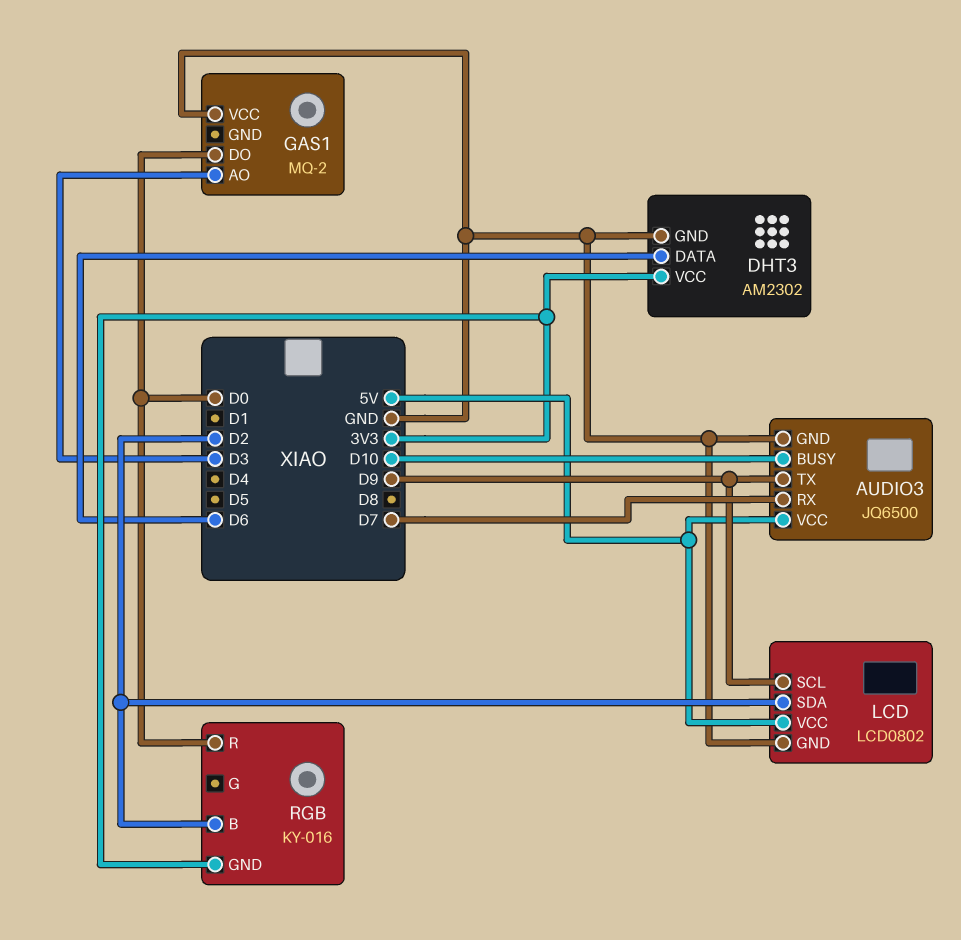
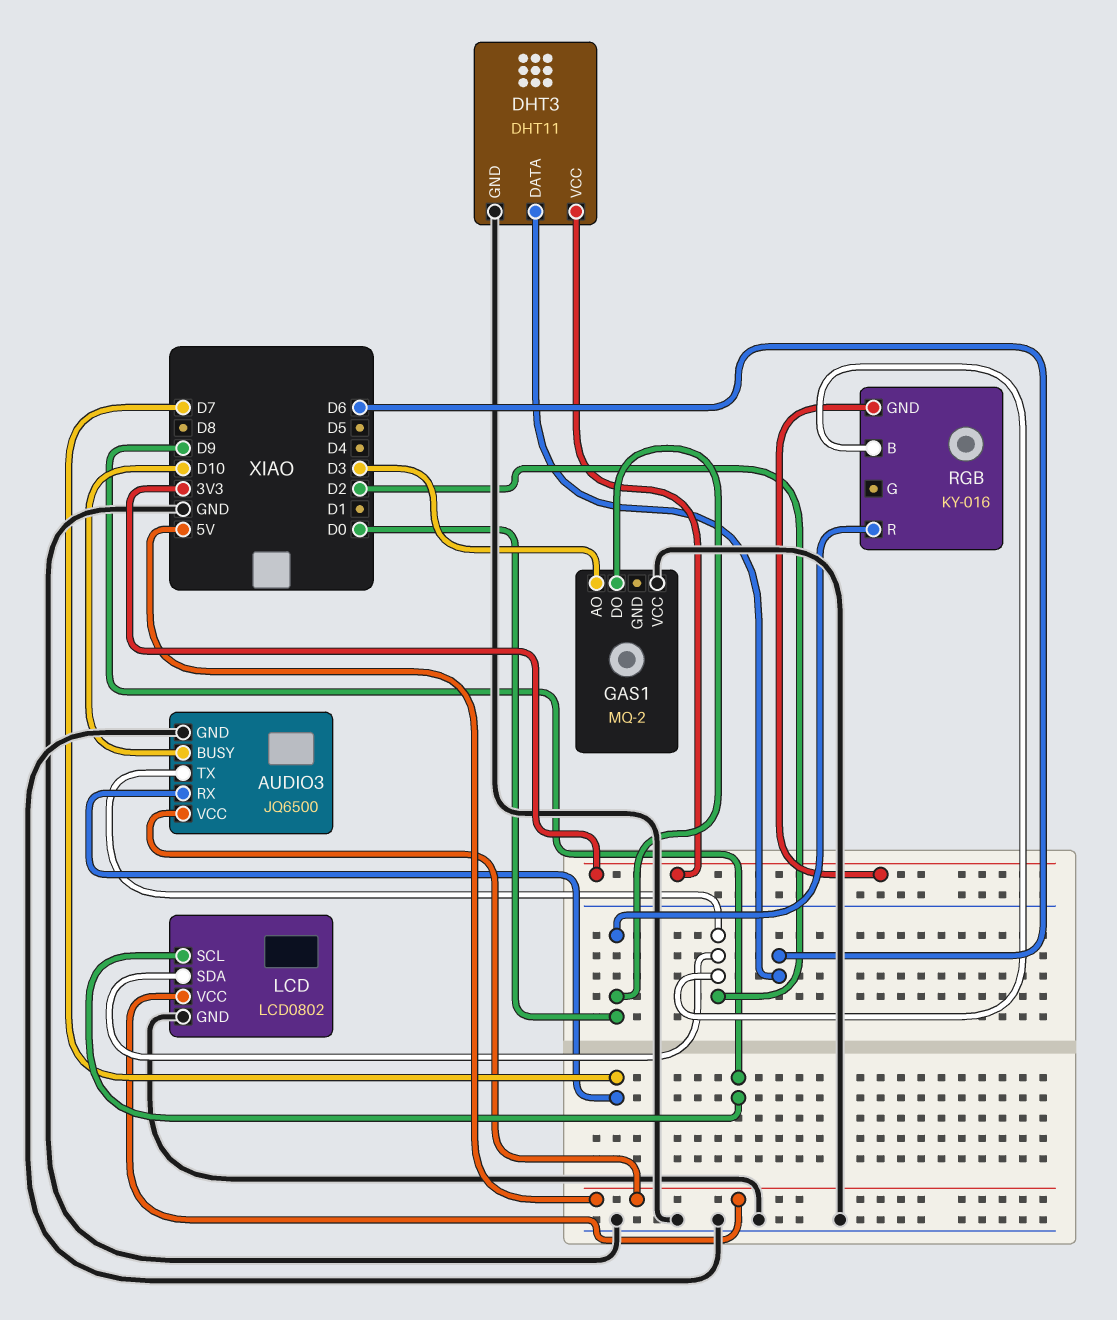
AUDIO3 pin TX: D9 -> D2
DHT3: AM2302 -> DHT11

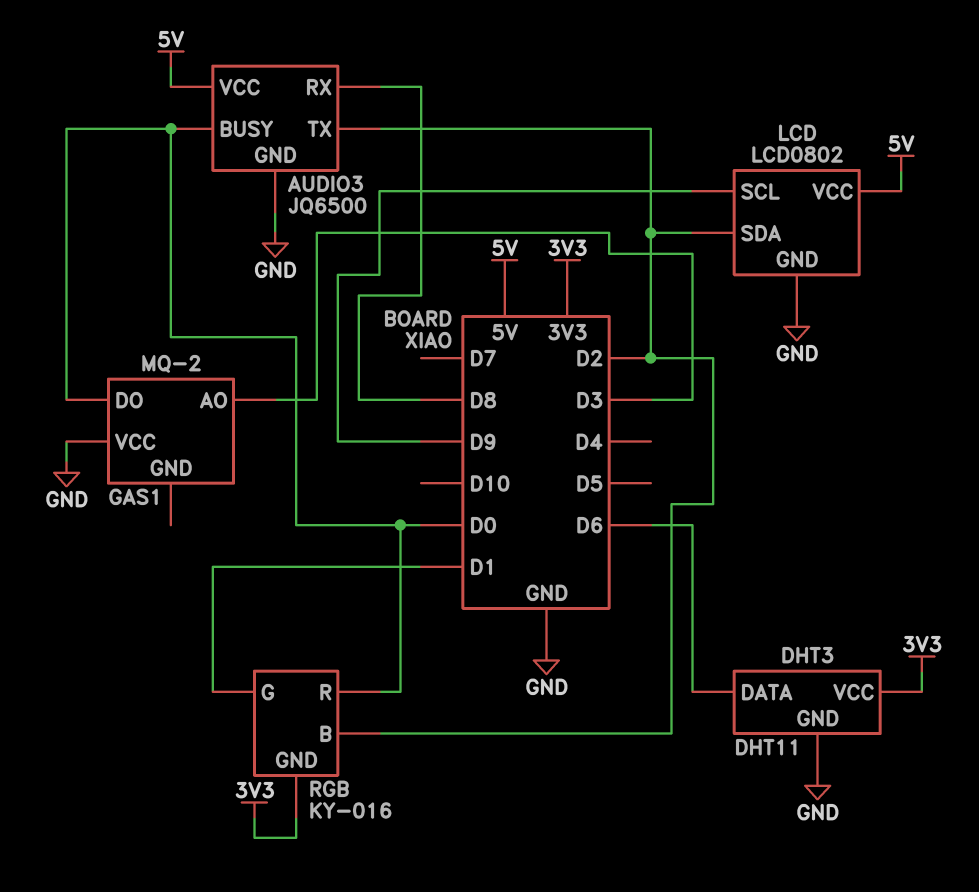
AUDIO3 pin BUSY: D10 -> D0
AUDIO3 pin RX: D7 -> D8
RGB pin G: none -> D1

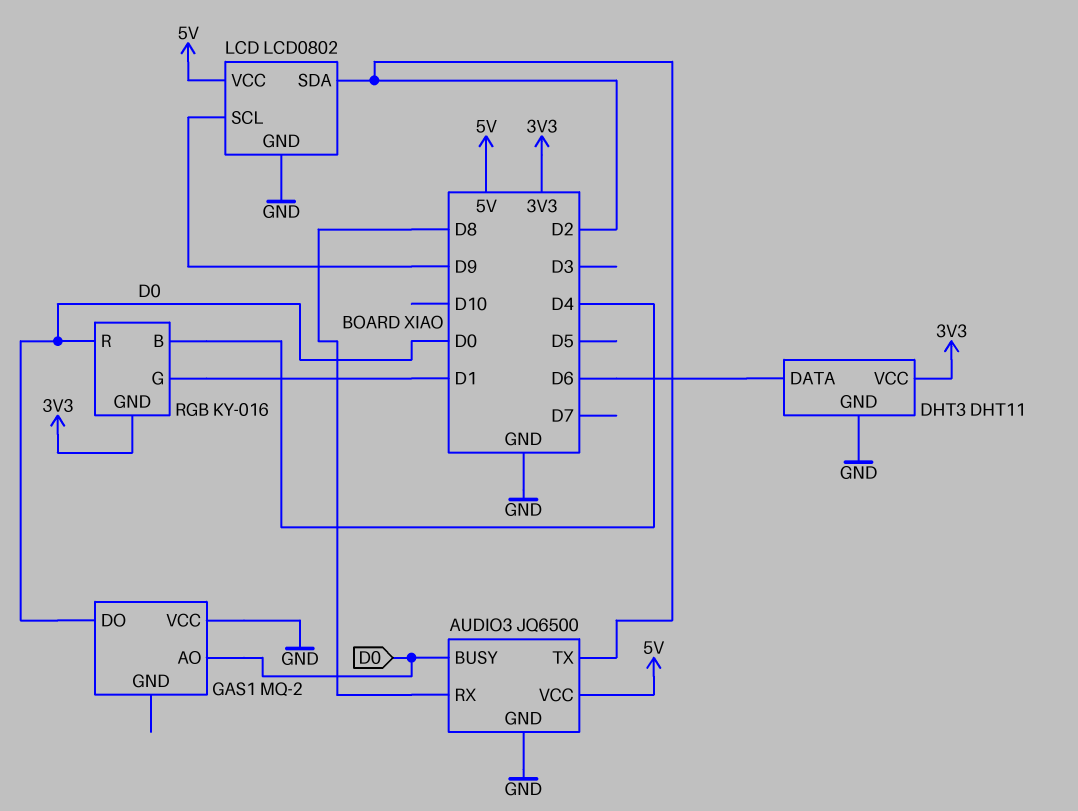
GAS1 pin AO: D3 -> D0
RGB pin B: D2 -> D4

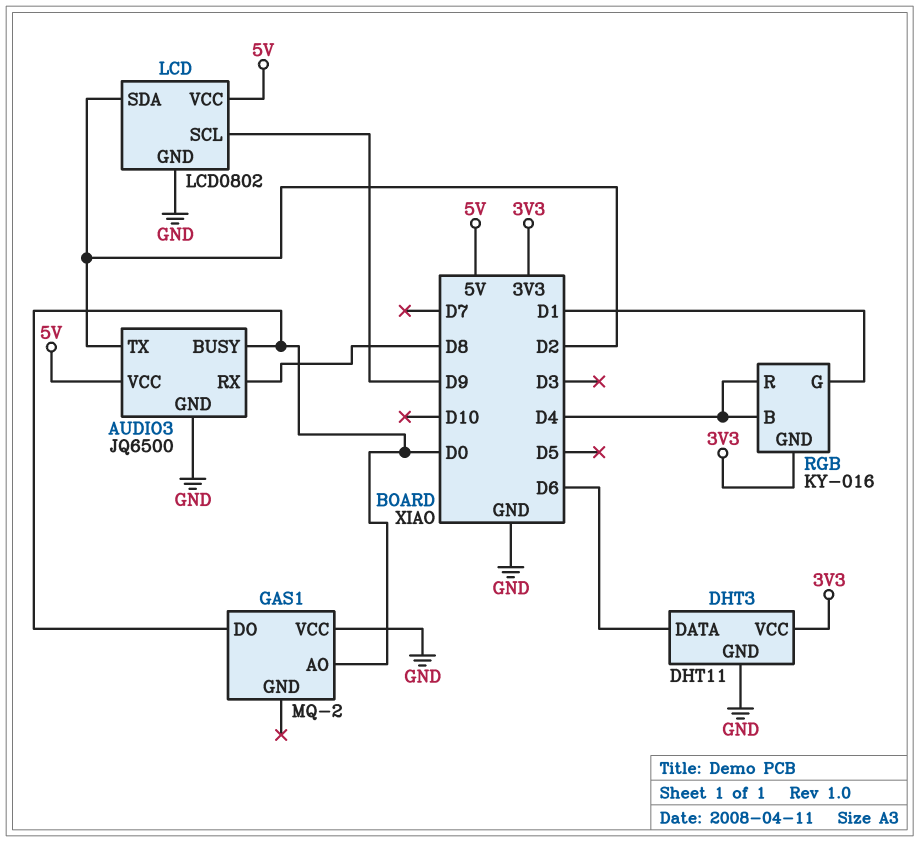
RGB pin R: D0 -> D4

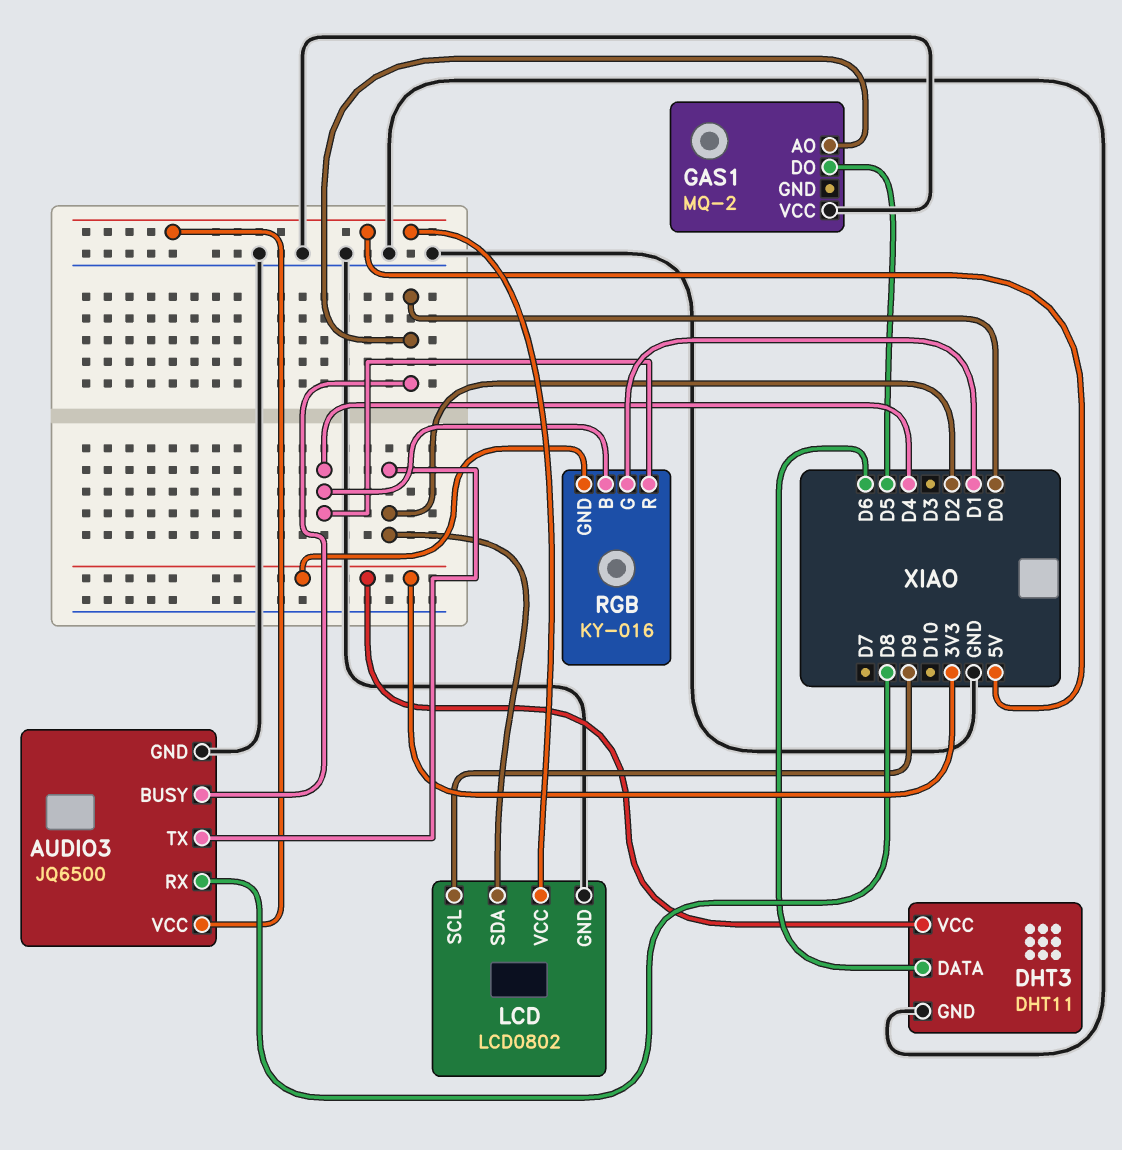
GAS1 pin DO: D0 -> D5

